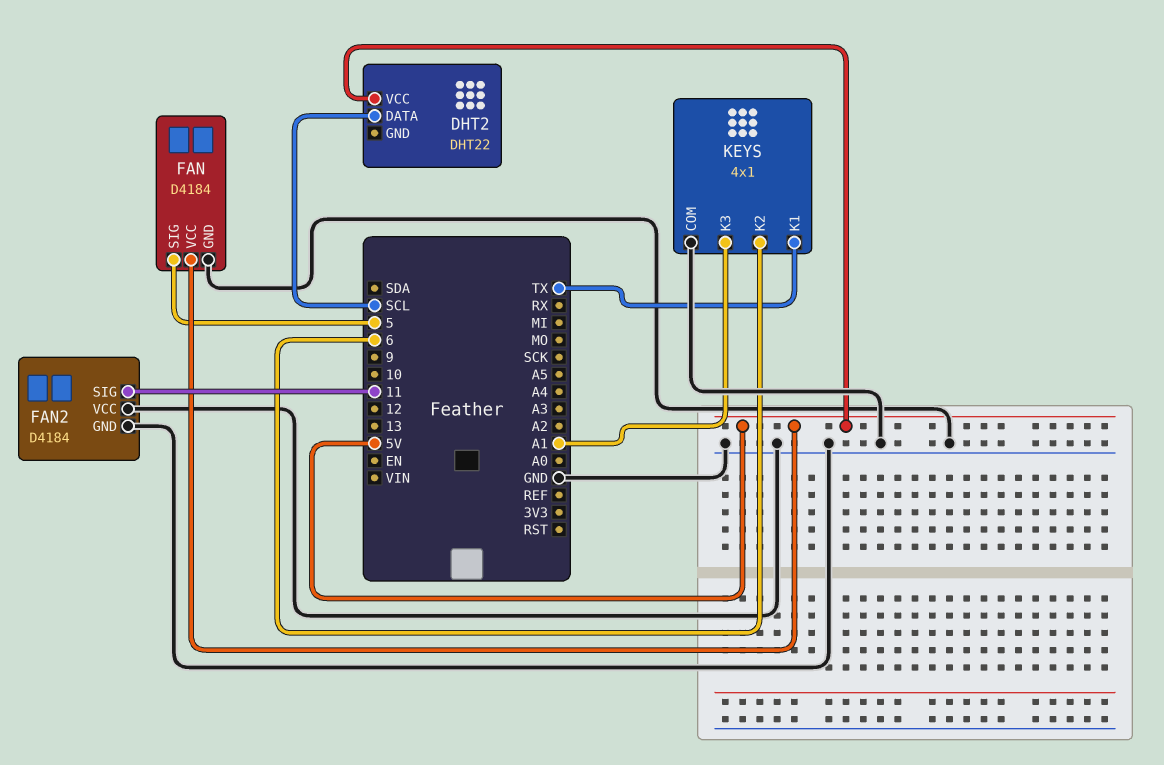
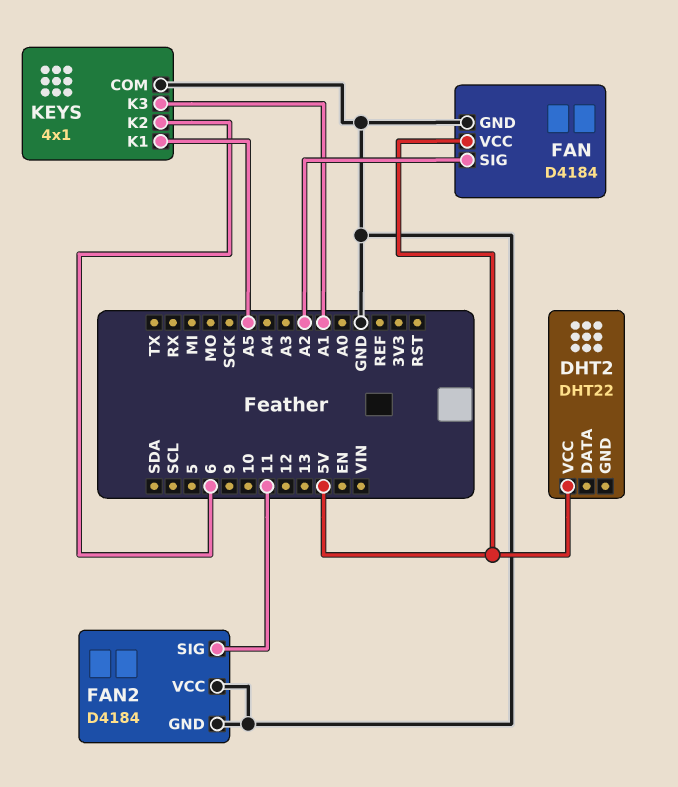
DHT2 pin DATA: SCL -> none
FAN pin SIG: 5 -> A2
KEYS pin K1: TX -> A5

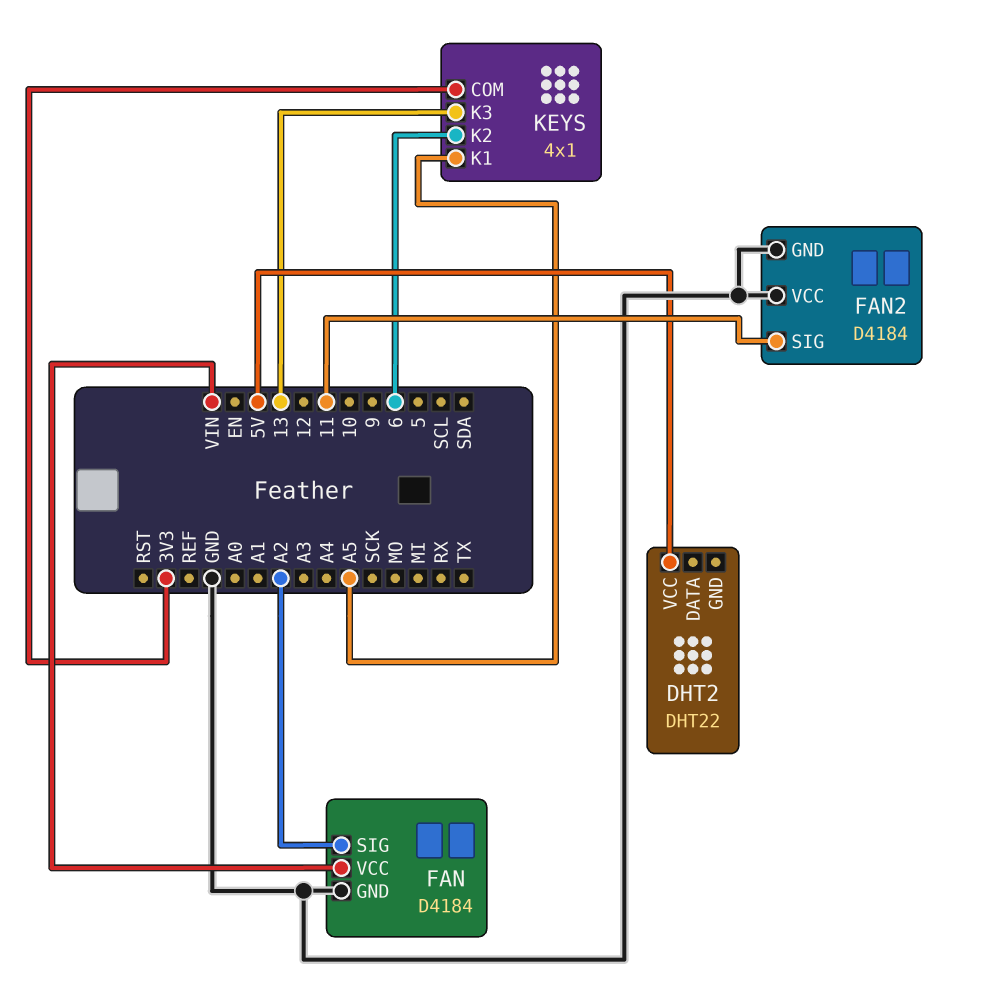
FAN pin VCC: 5V -> VIN
KEYS pin COM: GND -> 3V3
KEYS pin K3: A1 -> 13

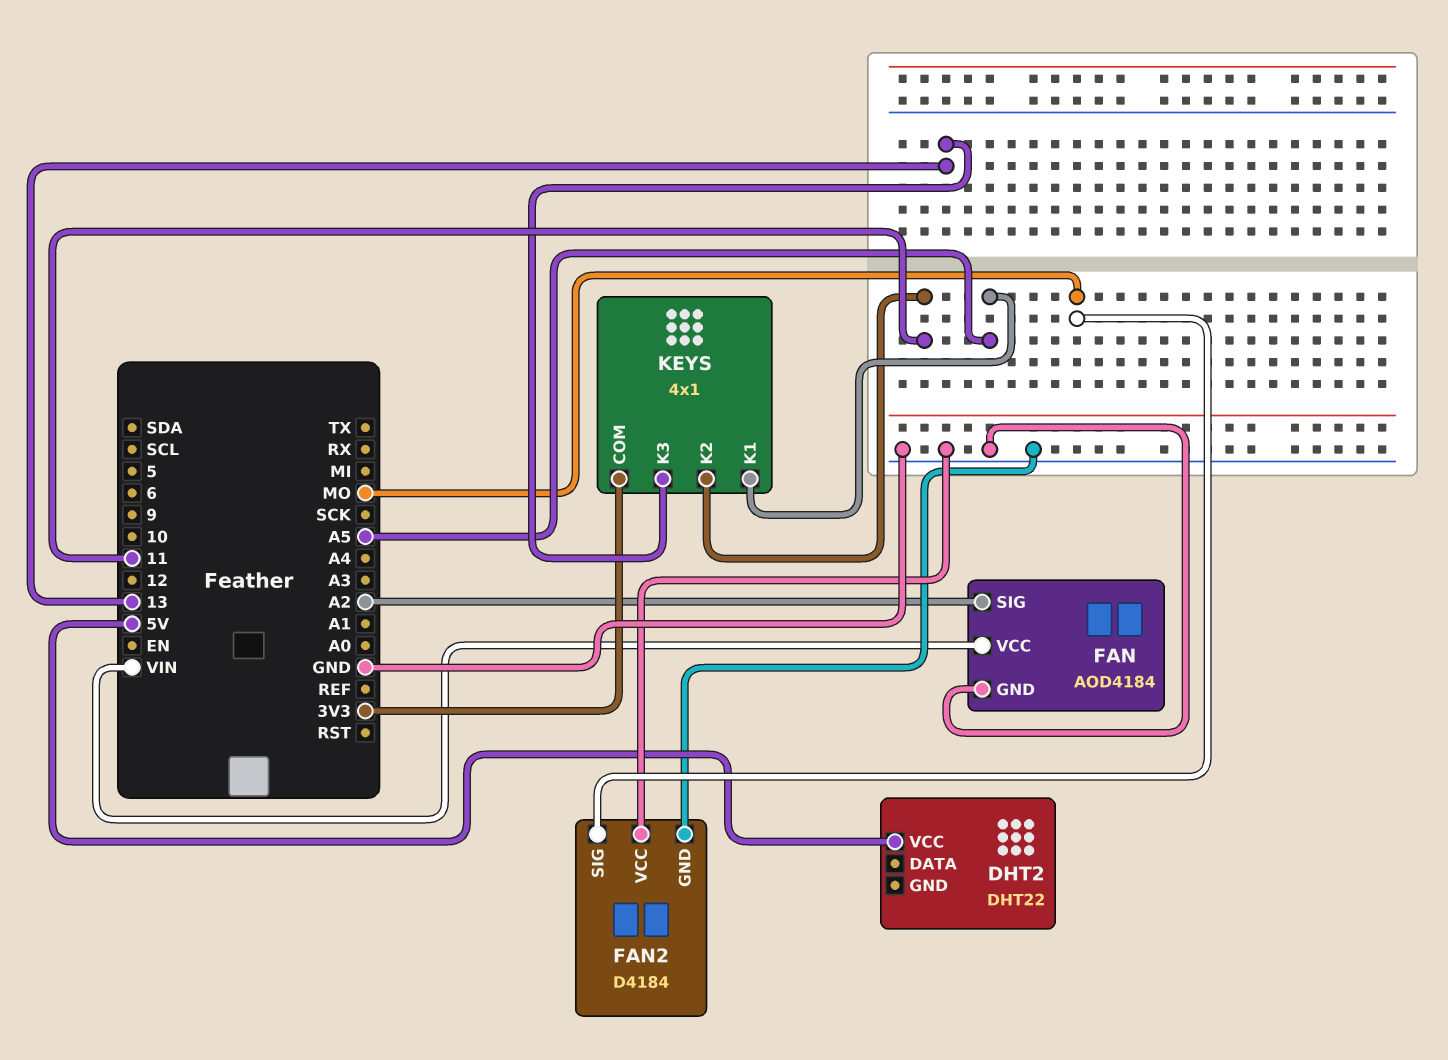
FAN: D4184 -> AOD4184
FAN2 pin SIG: 11 -> MO
KEYS pin K2: 6 -> 11

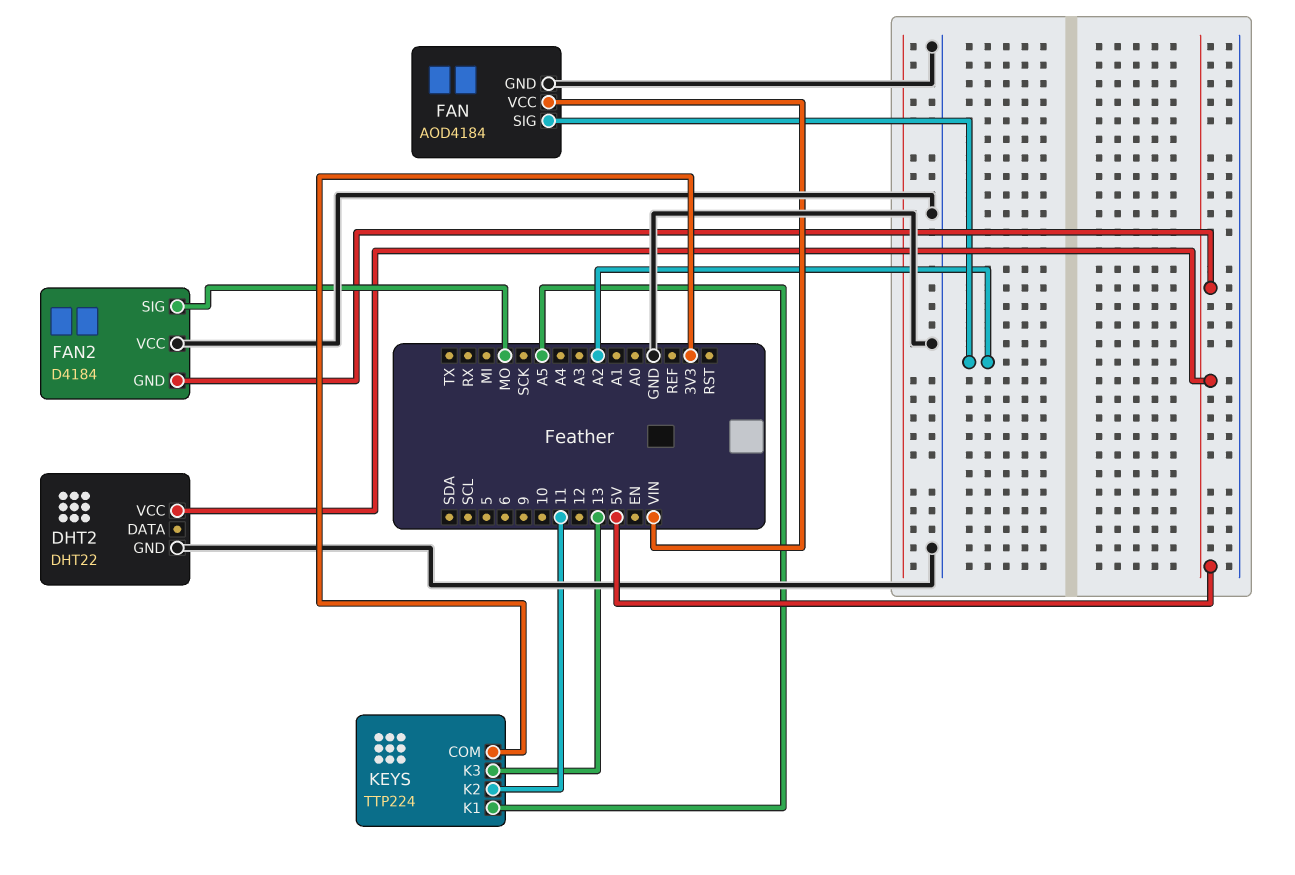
DHT2 pin GND: none -> GND
FAN2 pin GND: GND -> 5V
KEYS: 4x1 -> TTP224

